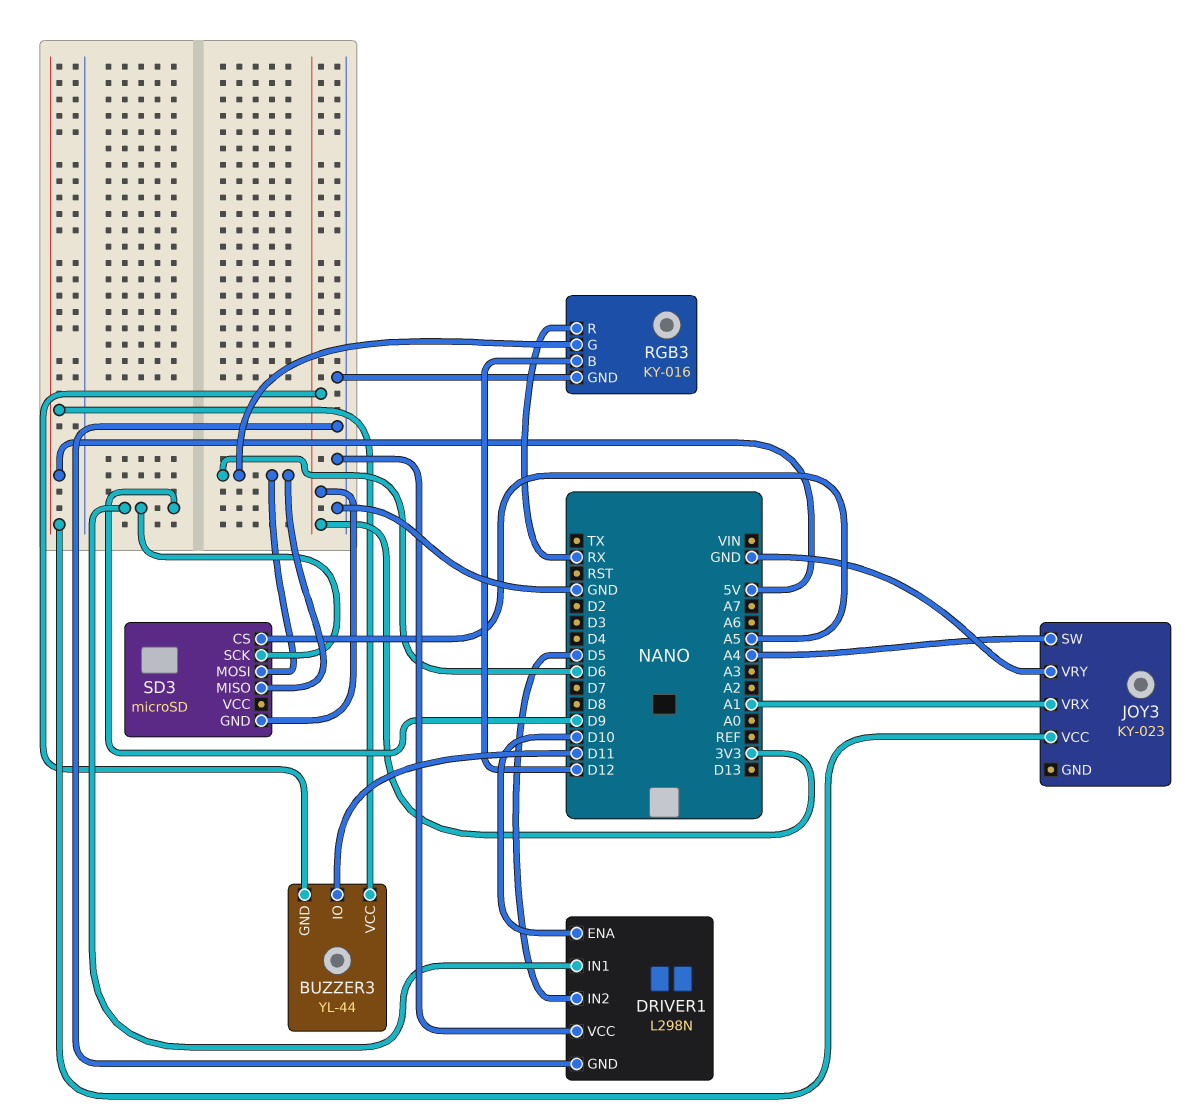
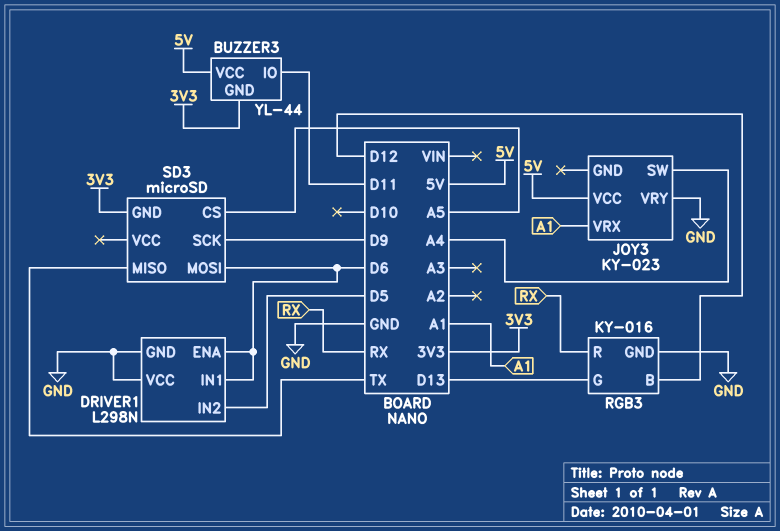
DRIVER1 pin ENA: D10 -> D6
DRIVER1 pin IN1: D9 -> D6
RGB3 pin G: D6 -> D13
SD3 pin MISO: D6 -> TX

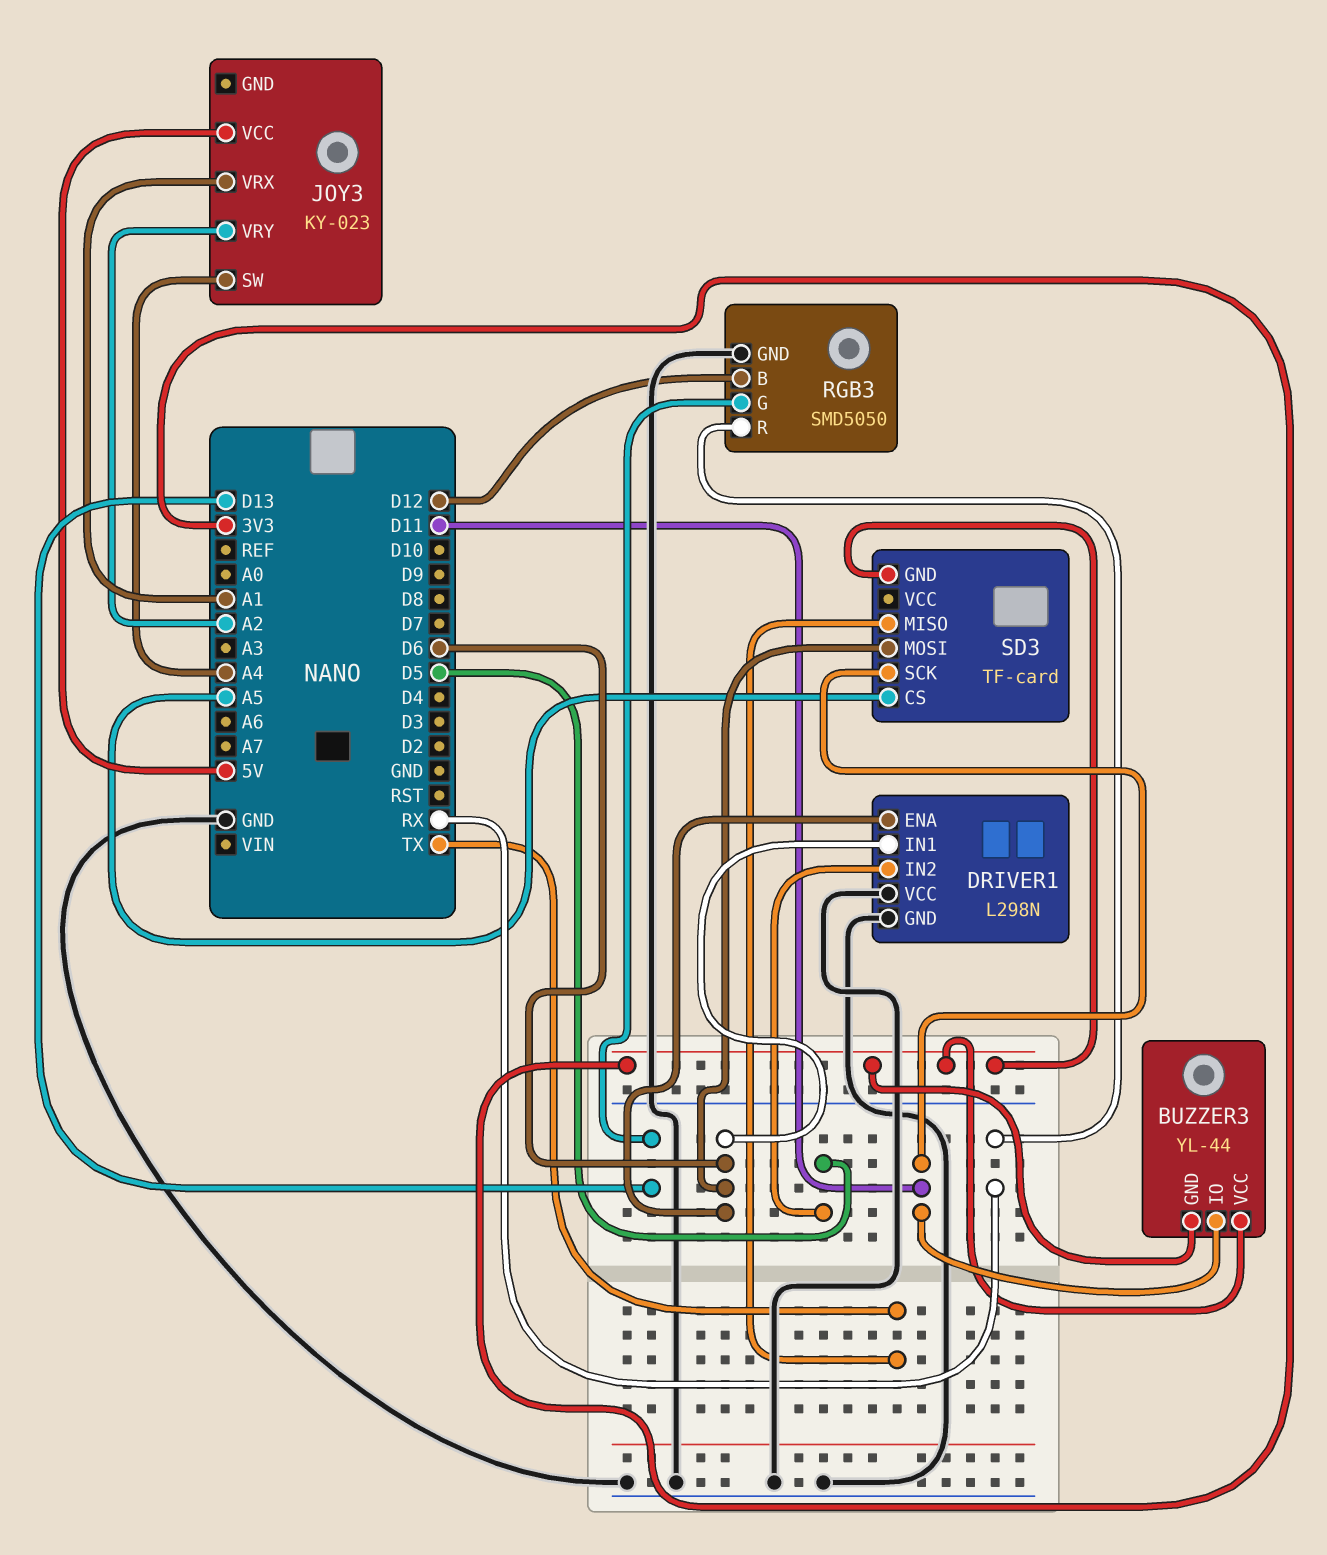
BUZZER3 pin VCC: 5V -> 3V3
JOY3 pin VRY: GND -> A2
RGB3: KY-016 -> SMD5050
SD3: microSD -> TF-card
SD3 pin SCK: D9 -> D11

